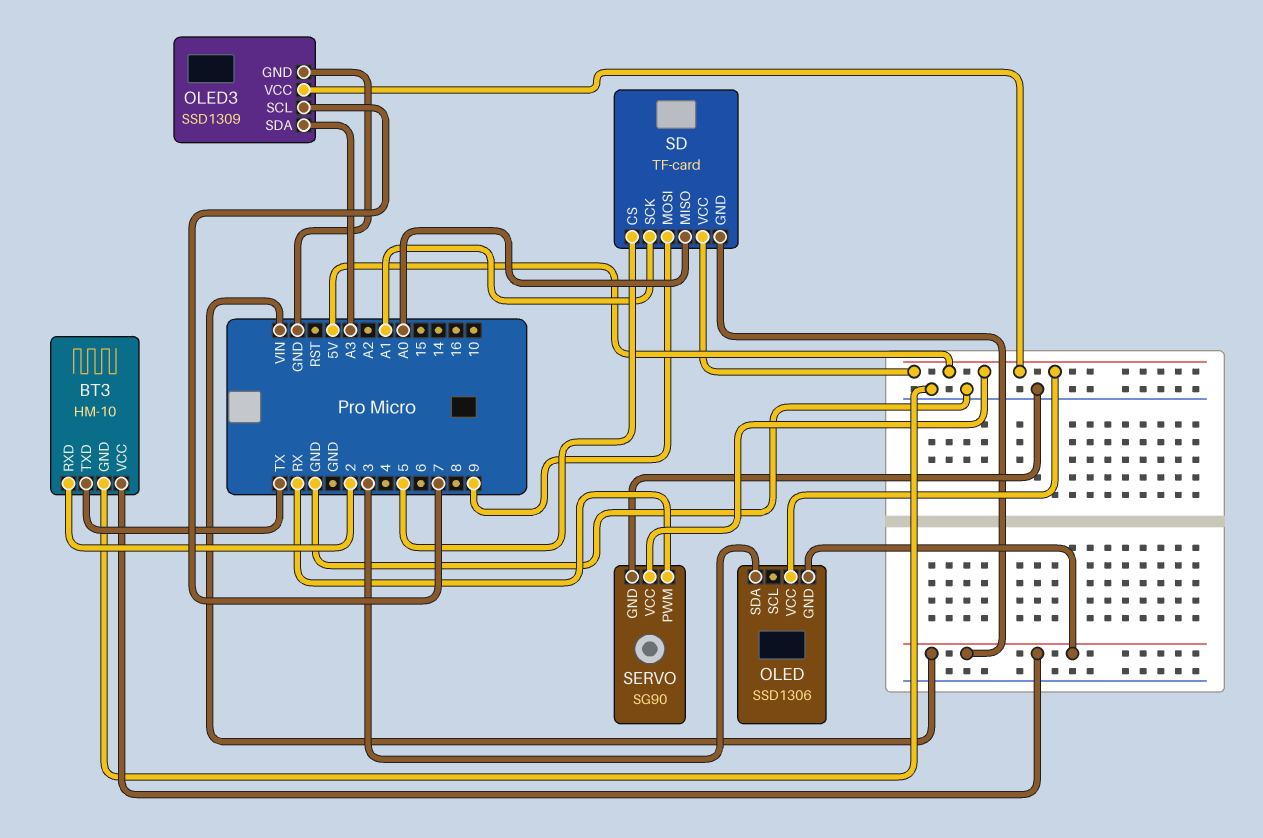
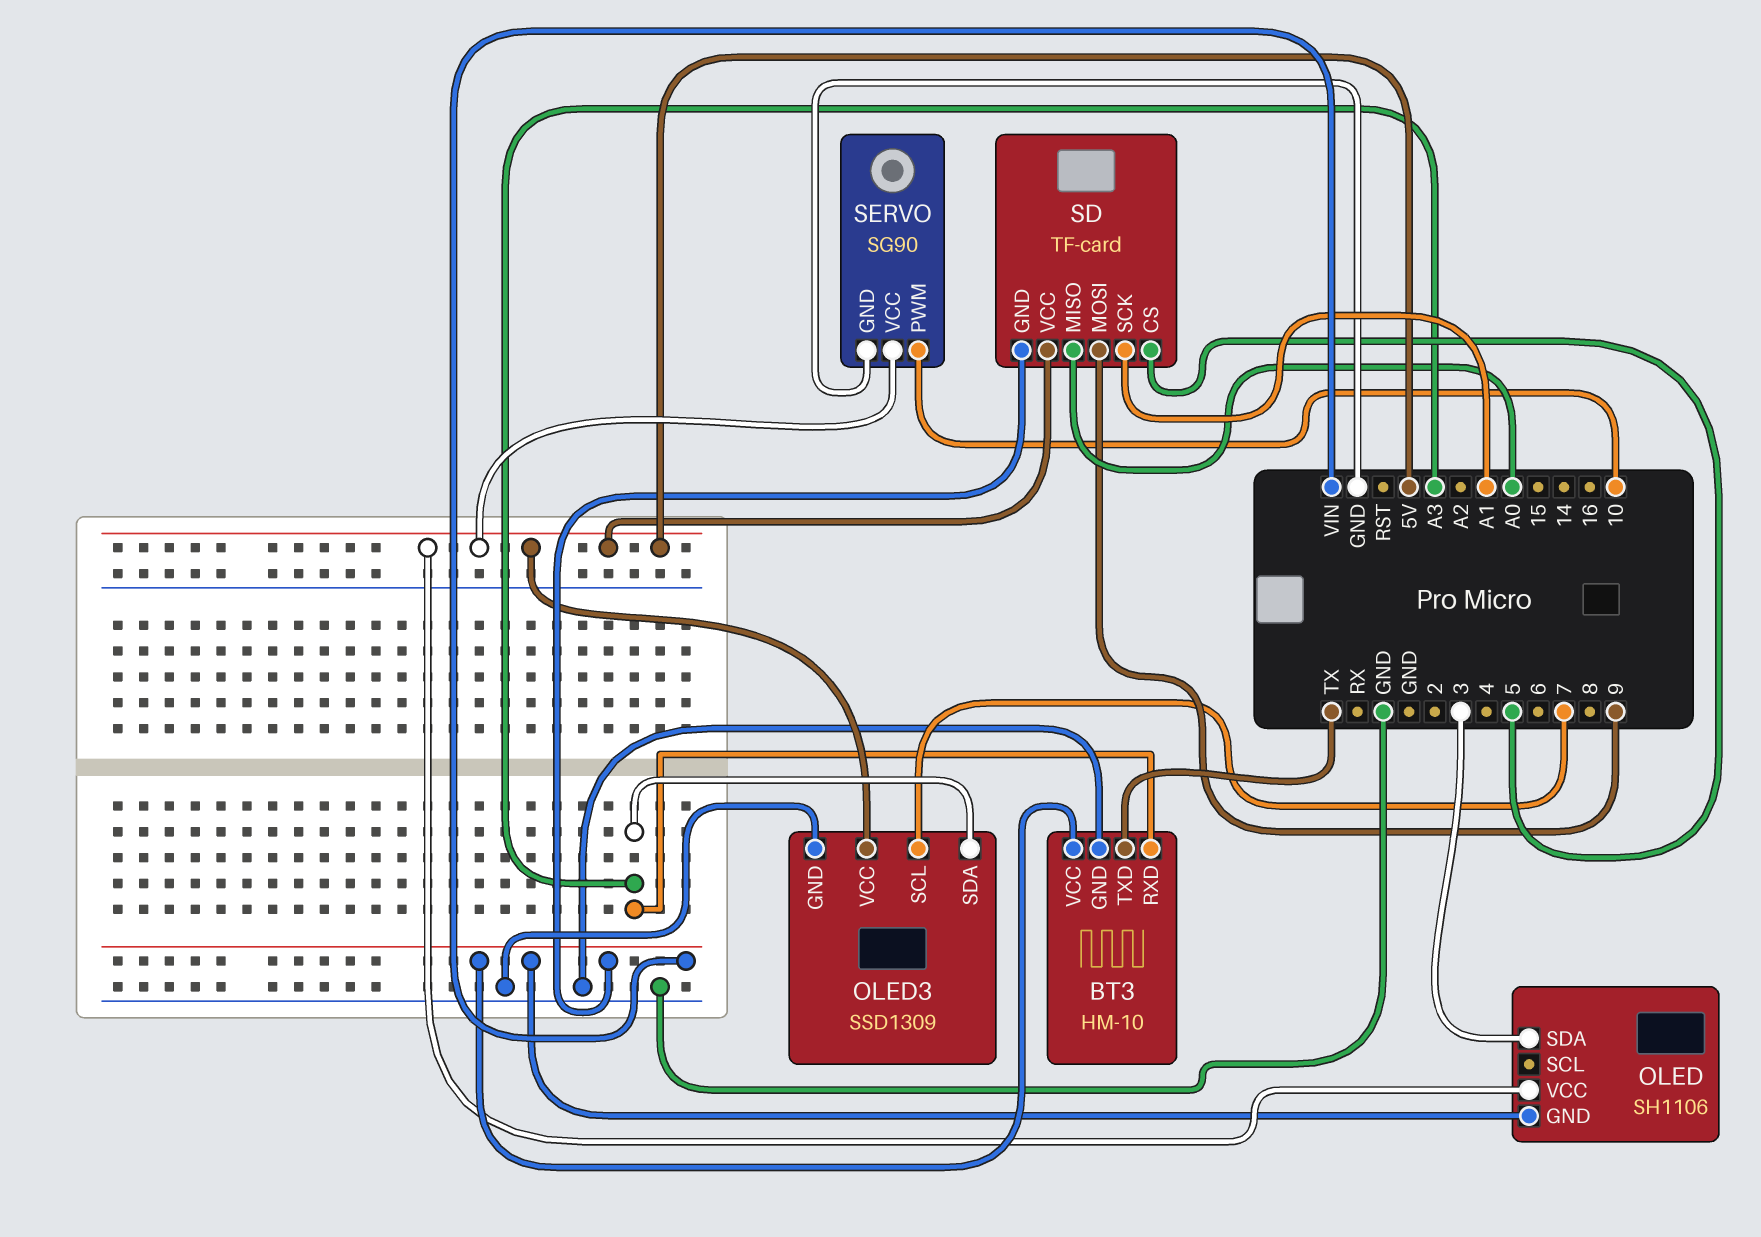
BT3 pin RXD: 2 -> A3
OLED: SSD1306 -> SH1106
SERVO pin PWM: RX -> 10

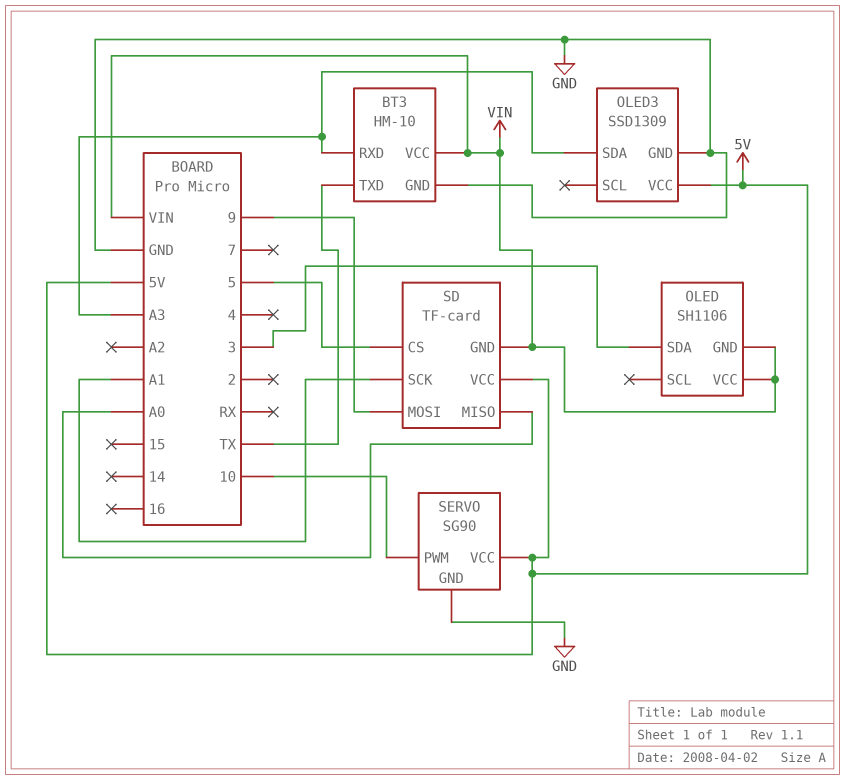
OLED pin VCC: 5V -> VIN
OLED3 pin SCL: 7 -> none

